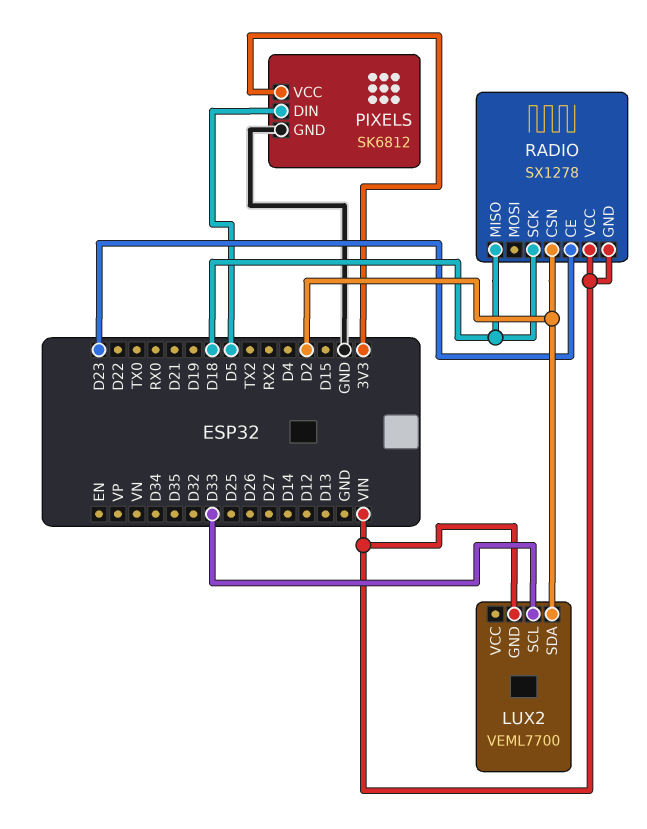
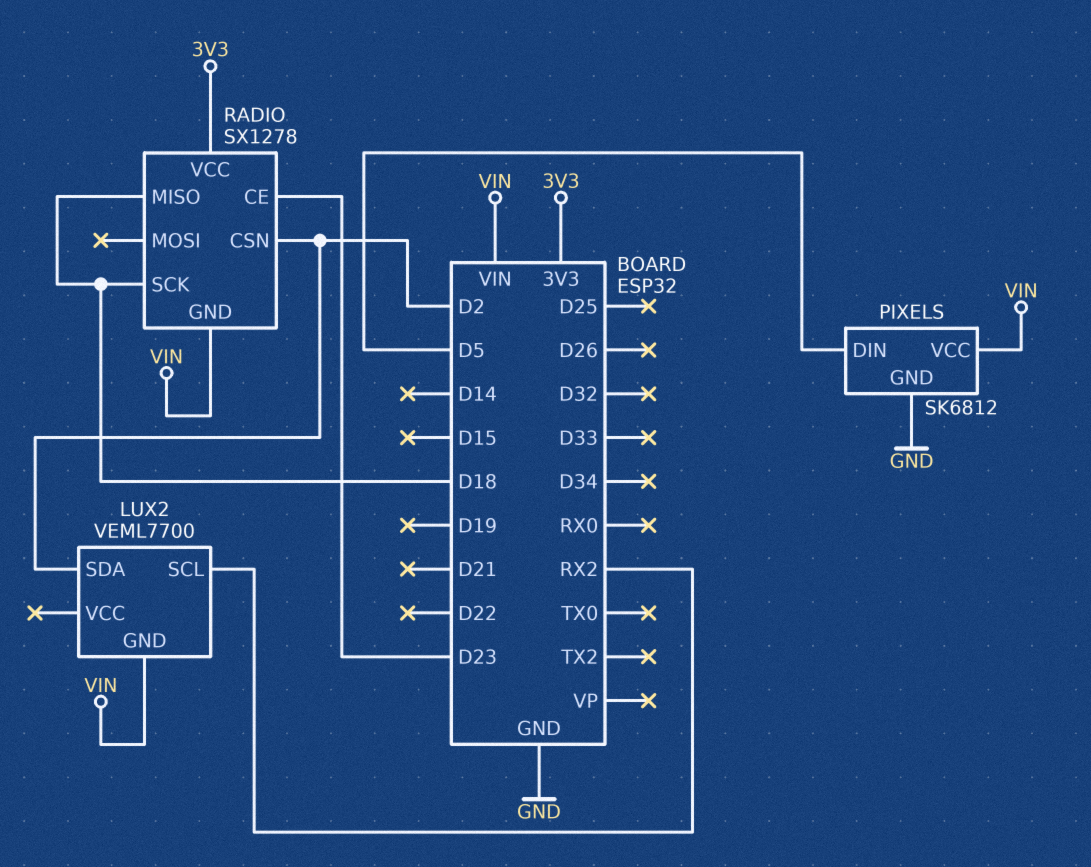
LUX2 pin SCL: D33 -> RX2
PIXELS pin VCC: 3V3 -> VIN
RADIO pin VCC: VIN -> 3V3

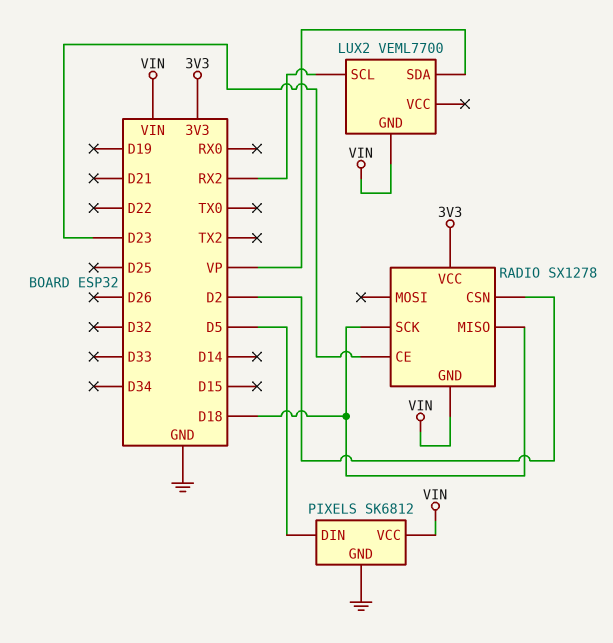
LUX2 pin SDA: D2 -> VP

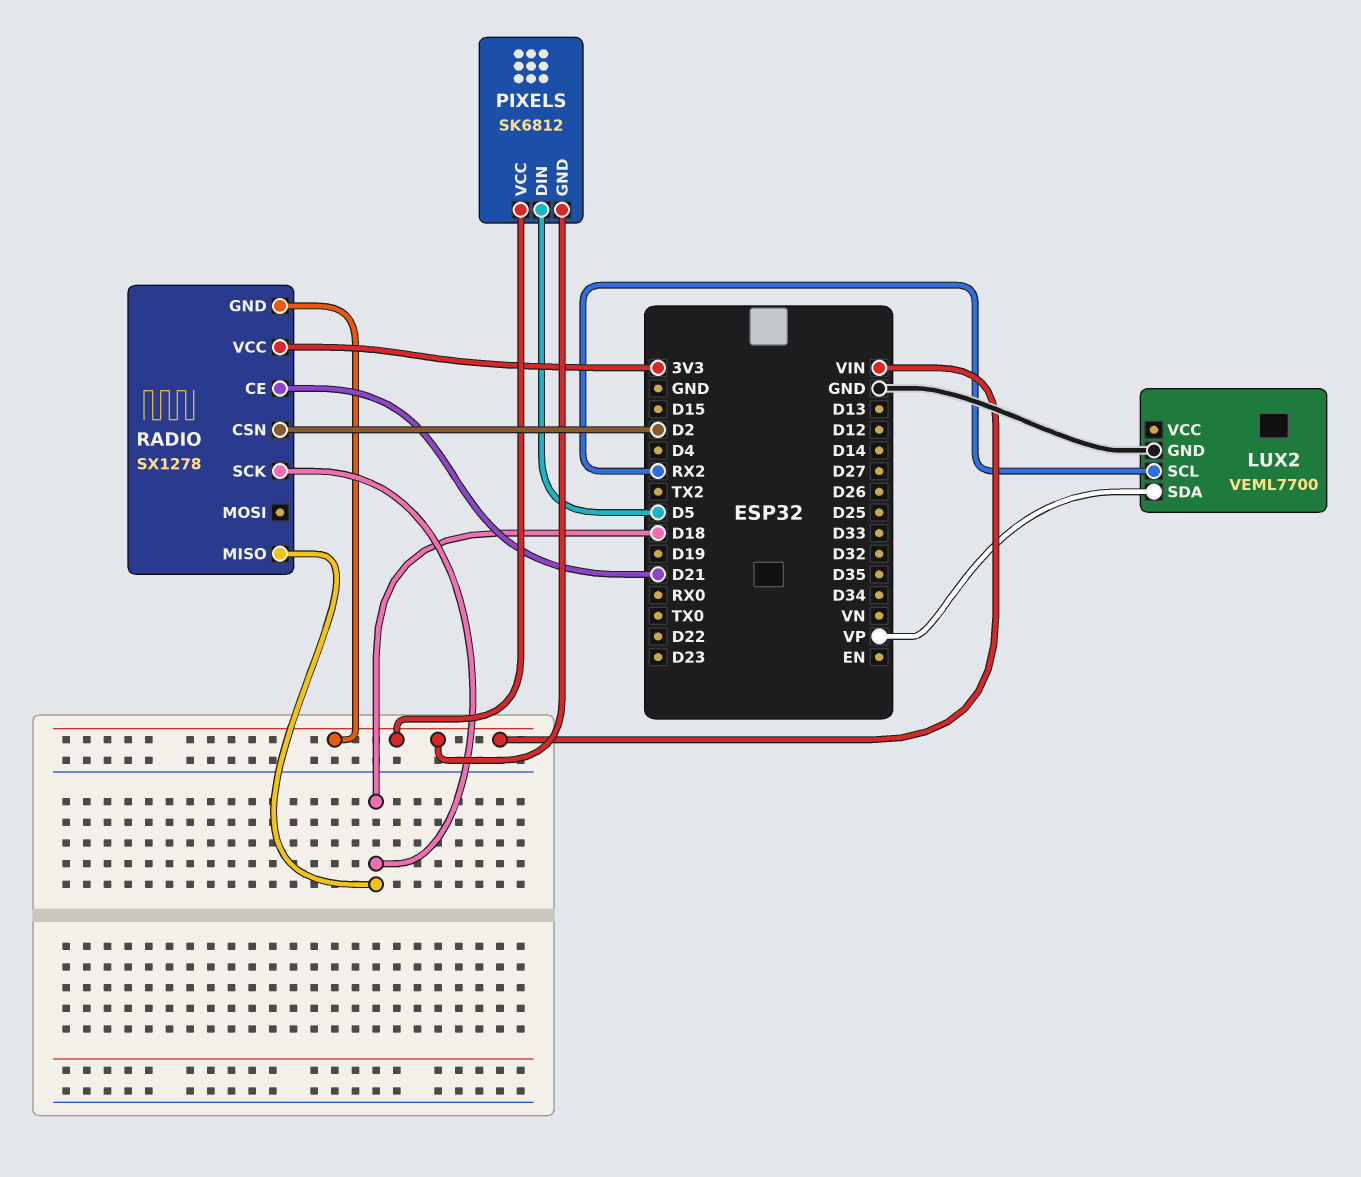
LUX2 pin GND: VIN -> GND
PIXELS pin GND: GND -> VIN
RADIO pin CE: D23 -> D21

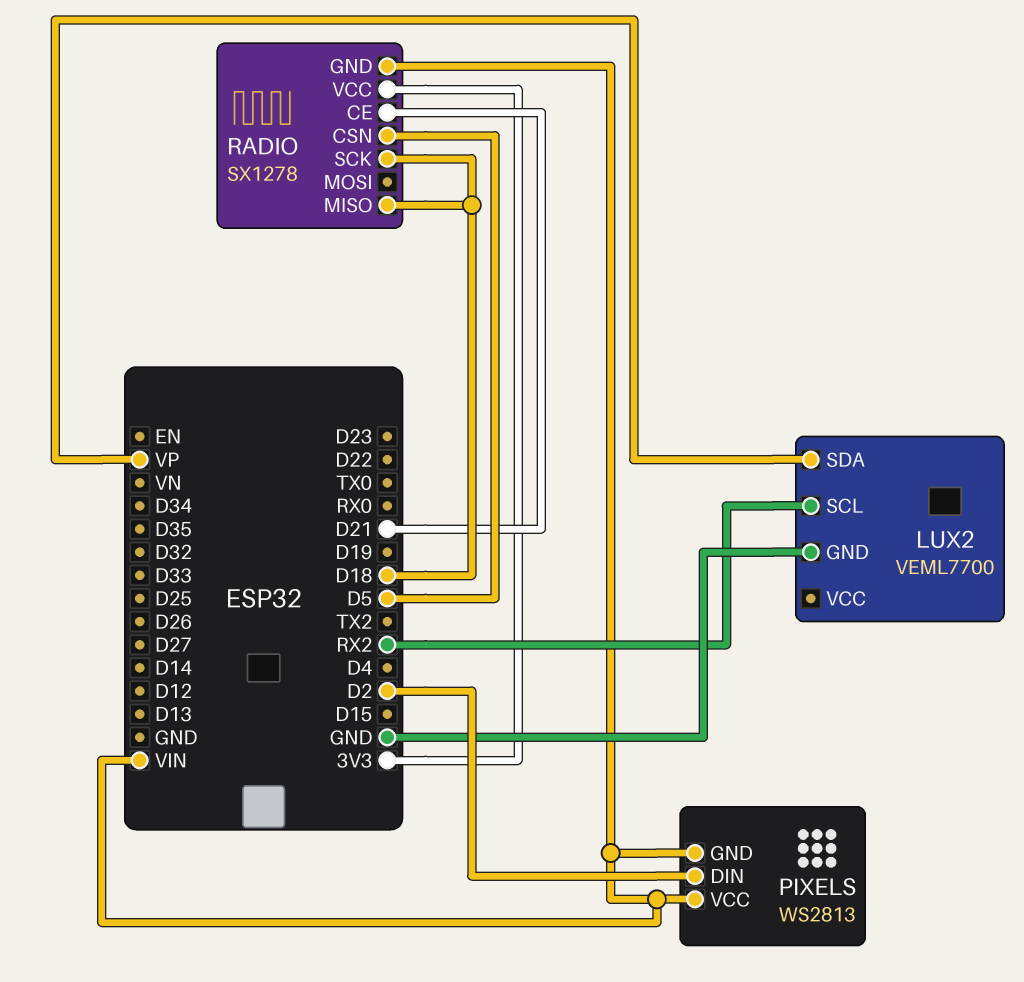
PIXELS: SK6812 -> WS2813
PIXELS pin DIN: D5 -> D2
RADIO pin CSN: D2 -> D5

